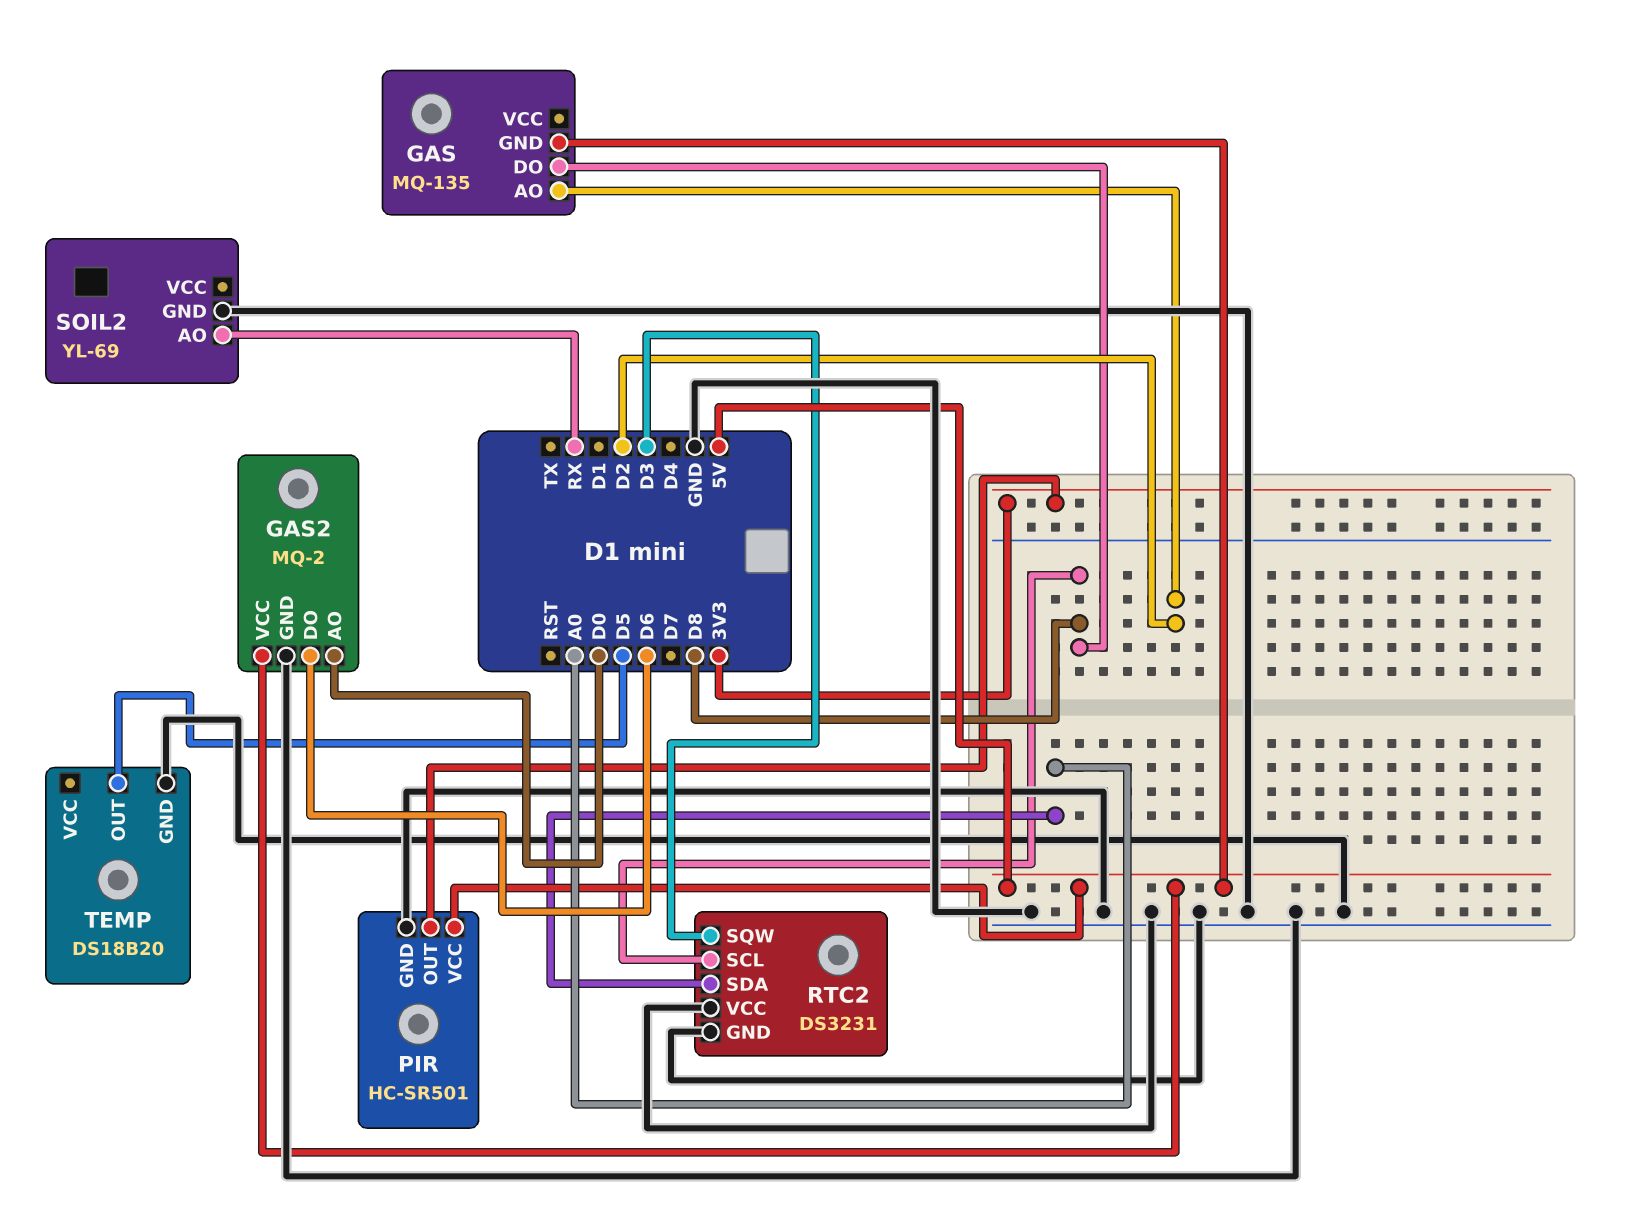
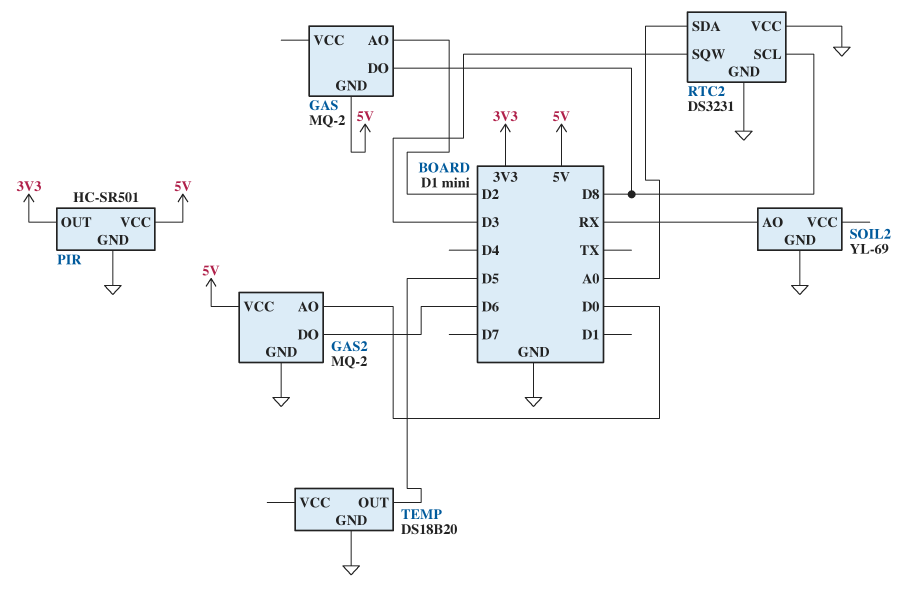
GAS: MQ-135 -> MQ-2

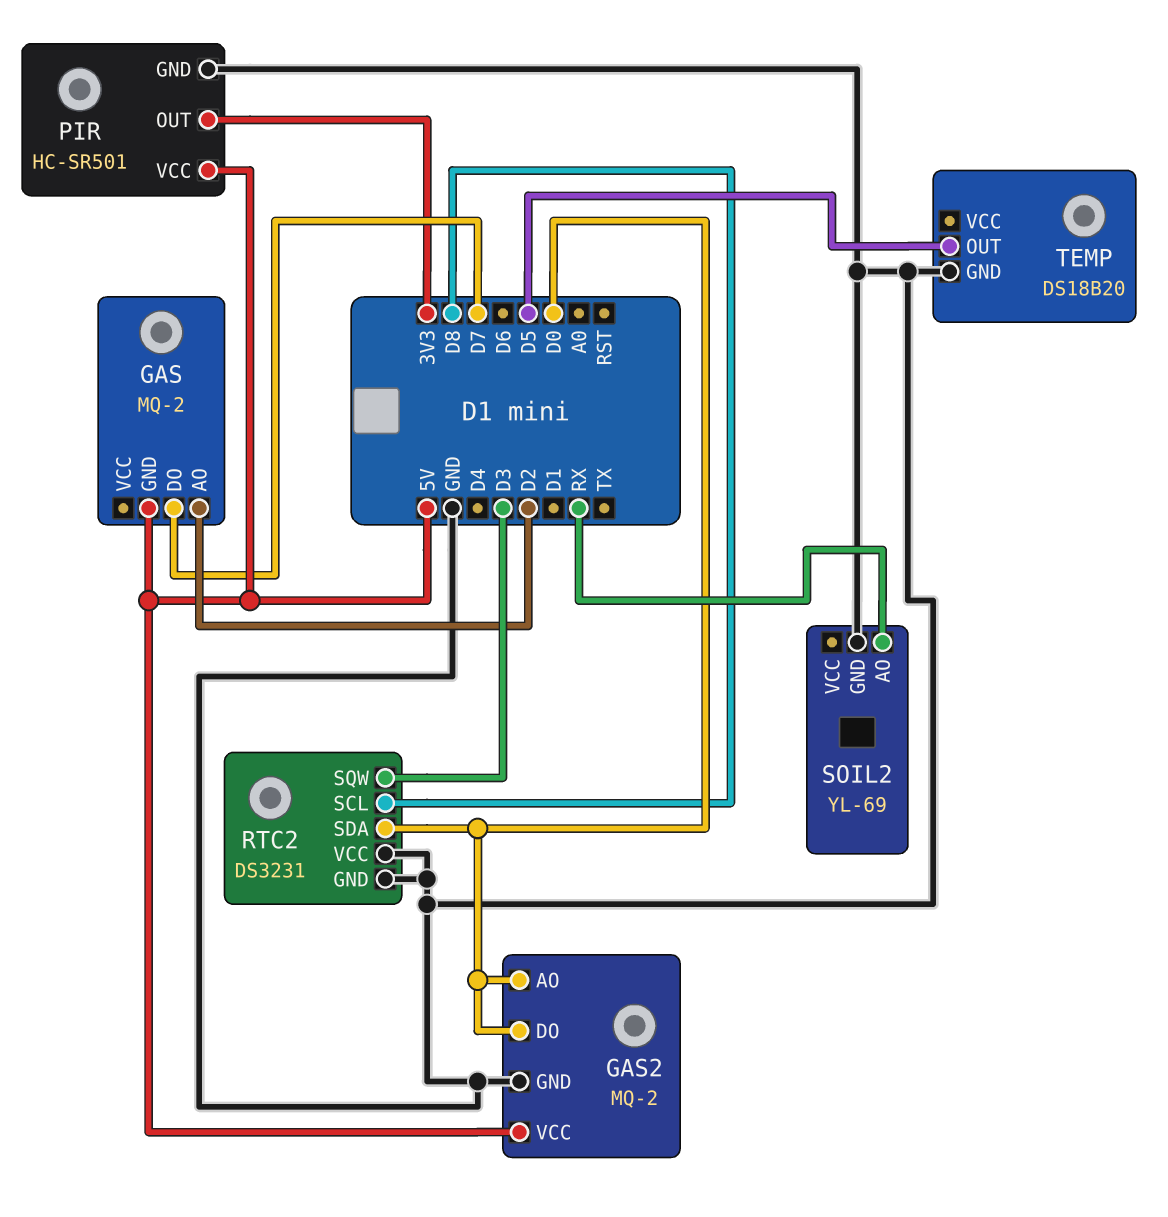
GAS pin DO: D8 -> D7
GAS2 pin DO: D6 -> D0
RTC2 pin SDA: A0 -> D0

